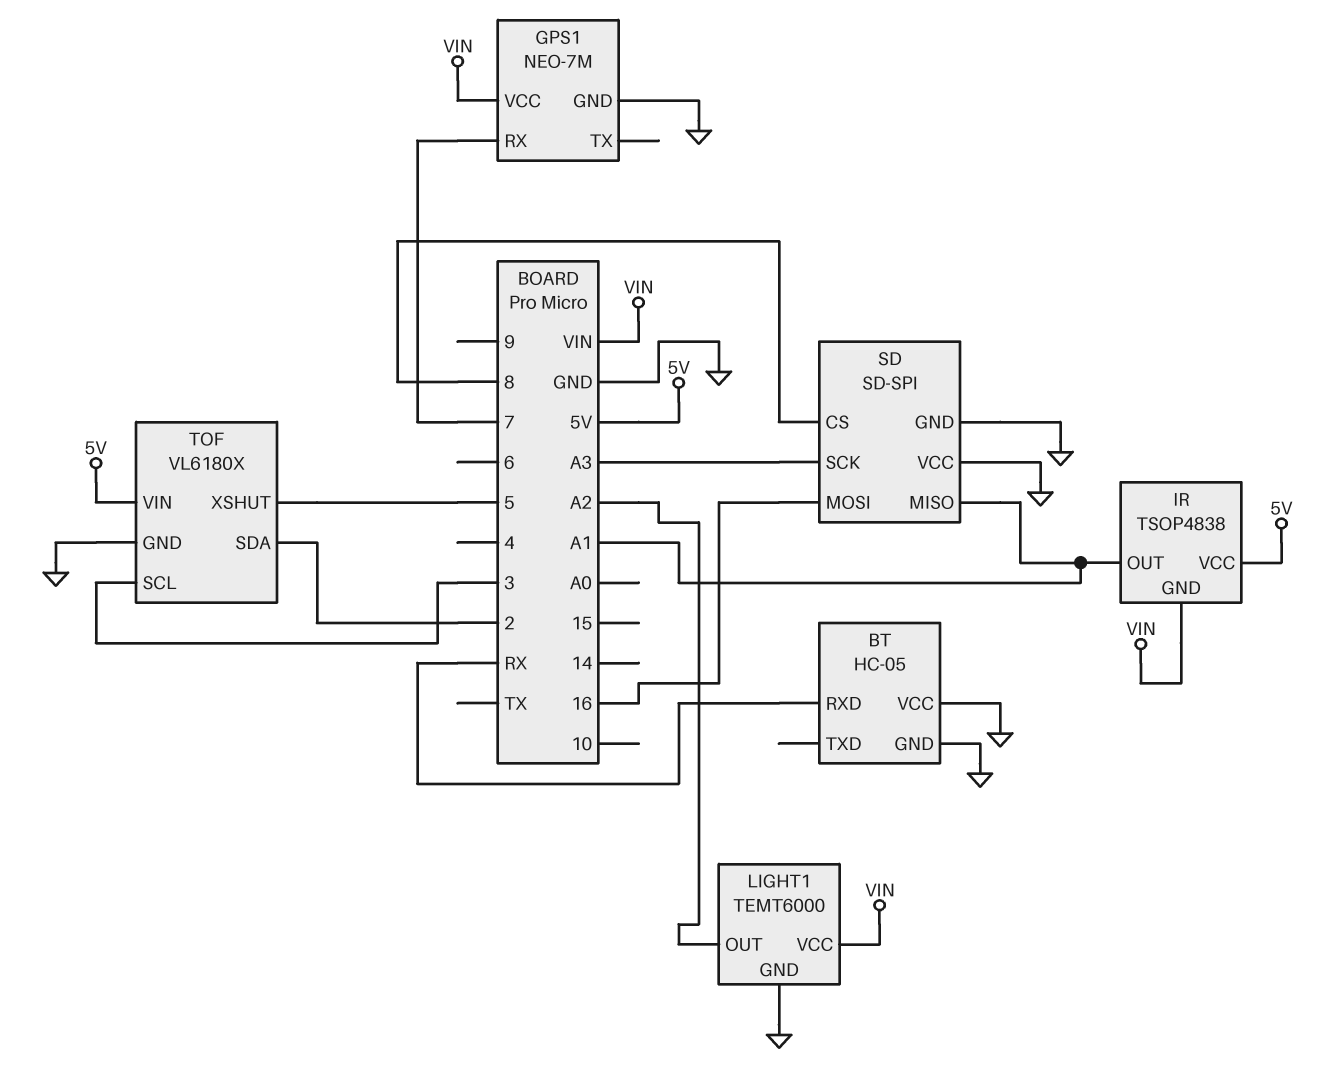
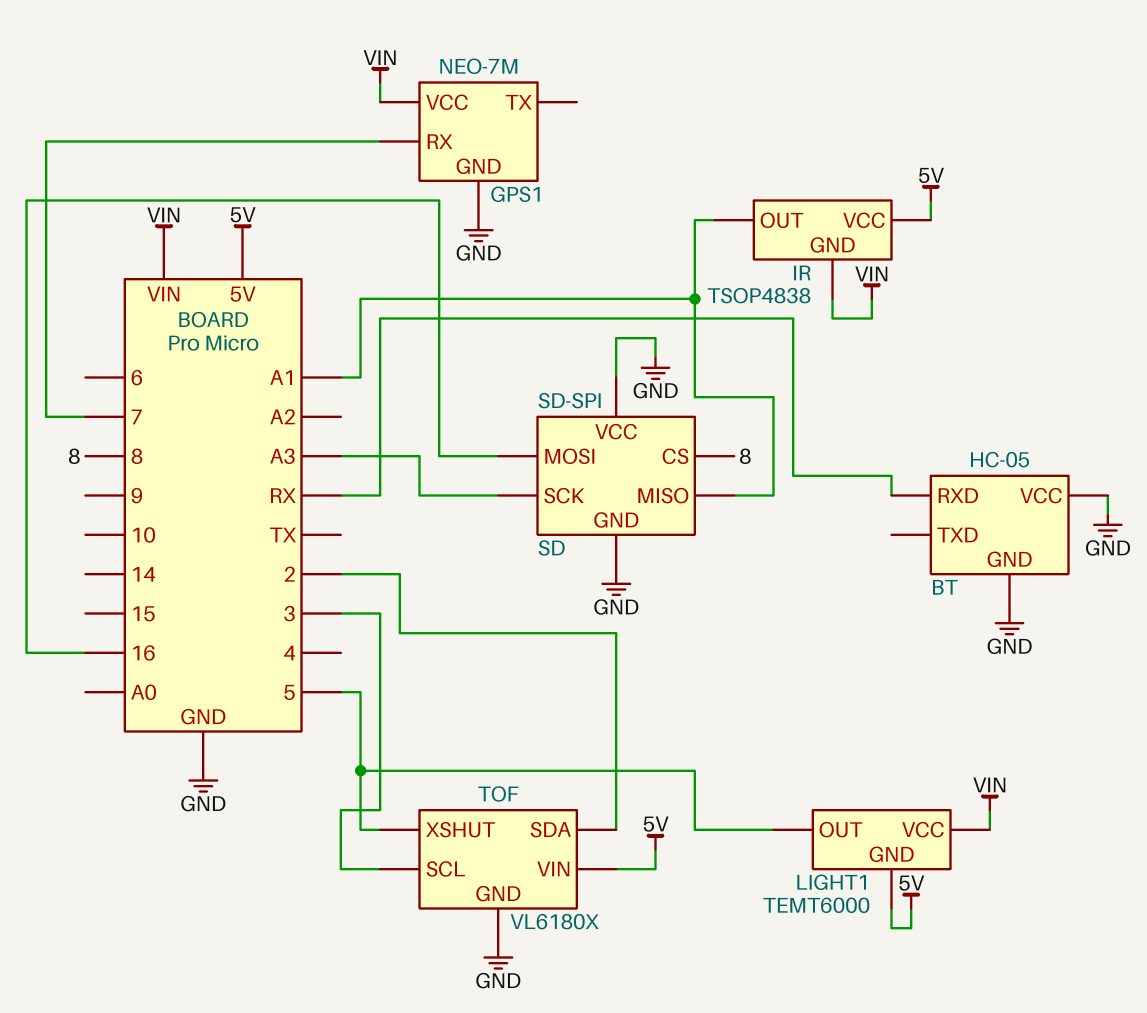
LIGHT1 pin GND: GND -> 5V
LIGHT1 pin OUT: A2 -> 5

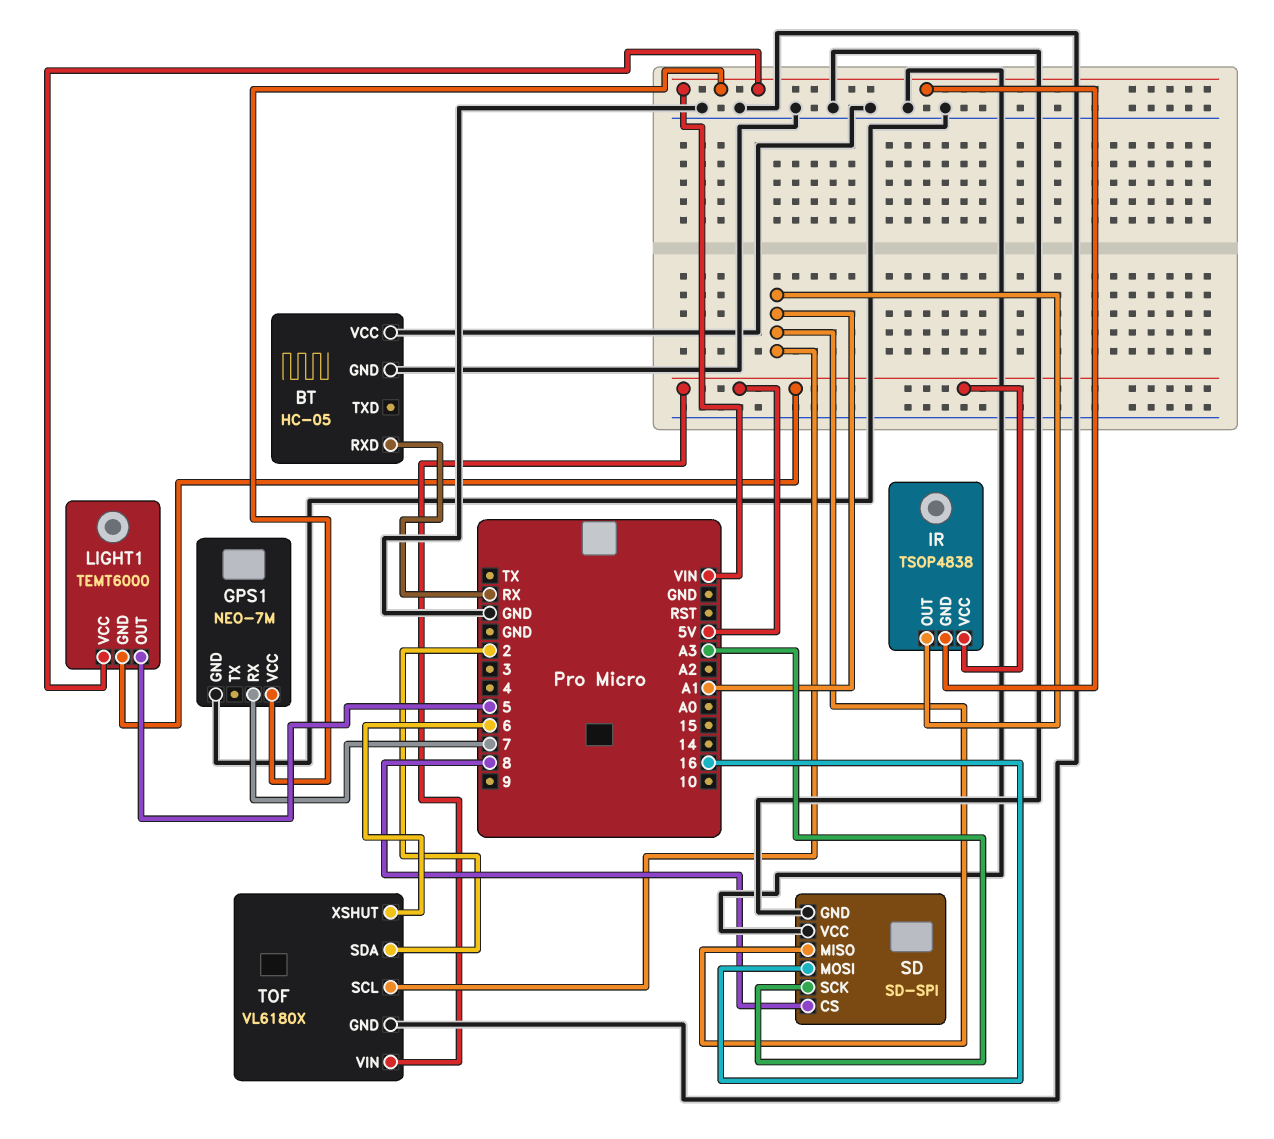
TOF pin SCL: 3 -> A1
TOF pin XSHUT: 5 -> 6

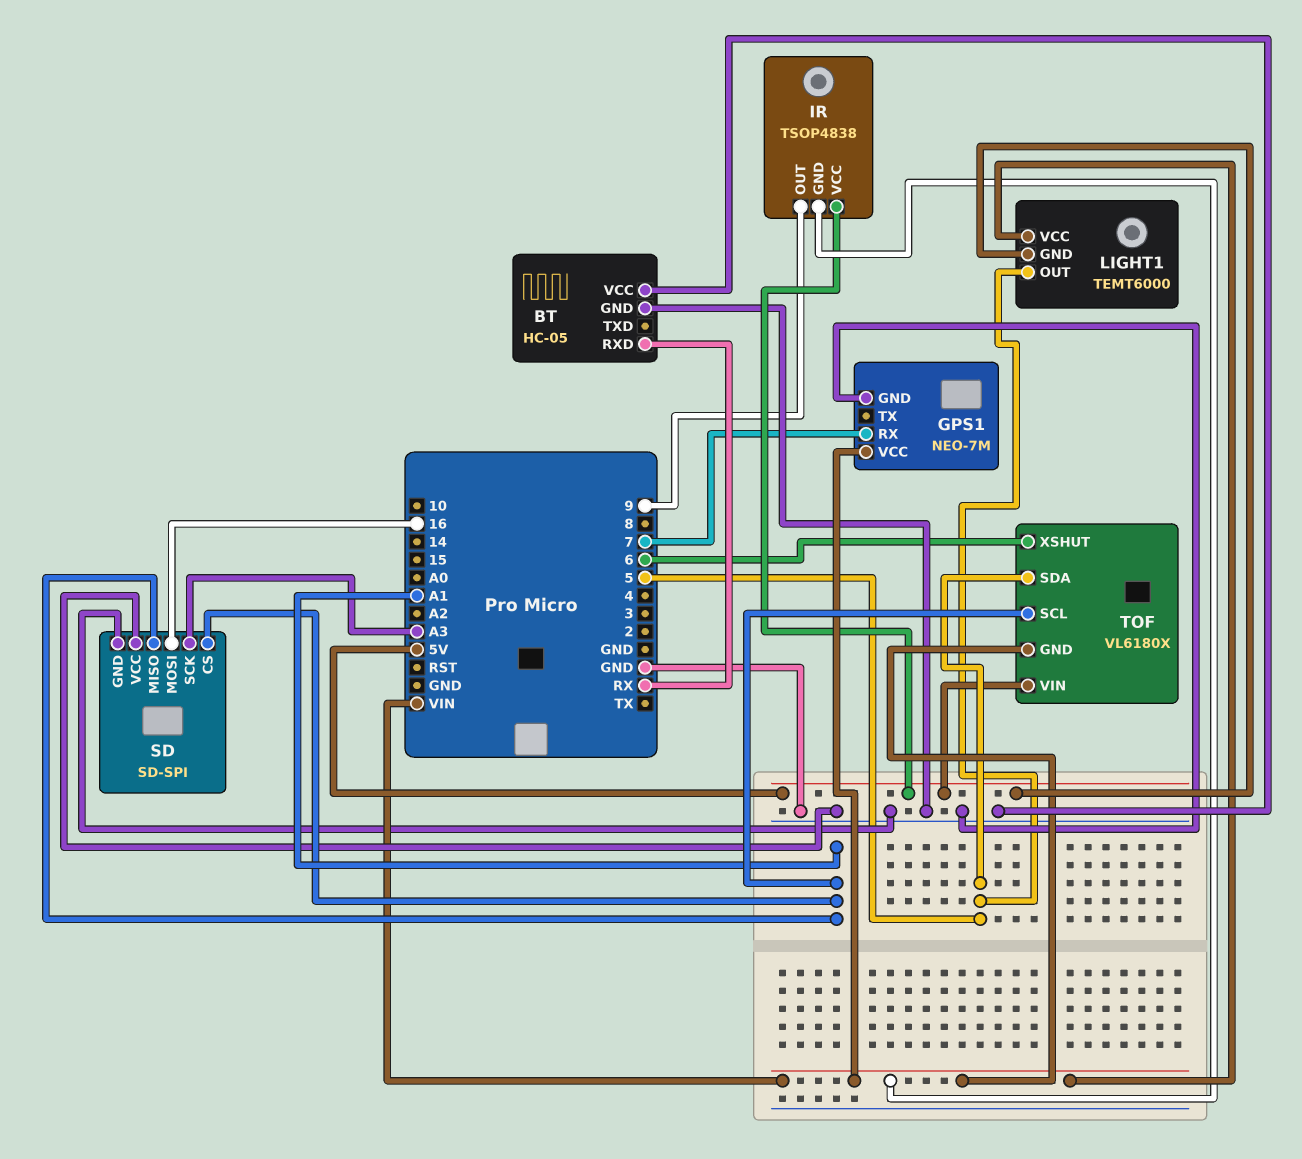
IR pin OUT: A1 -> 9
SD pin CS: 8 -> A1
TOF pin GND: GND -> VIN
TOF pin SDA: 2 -> 5

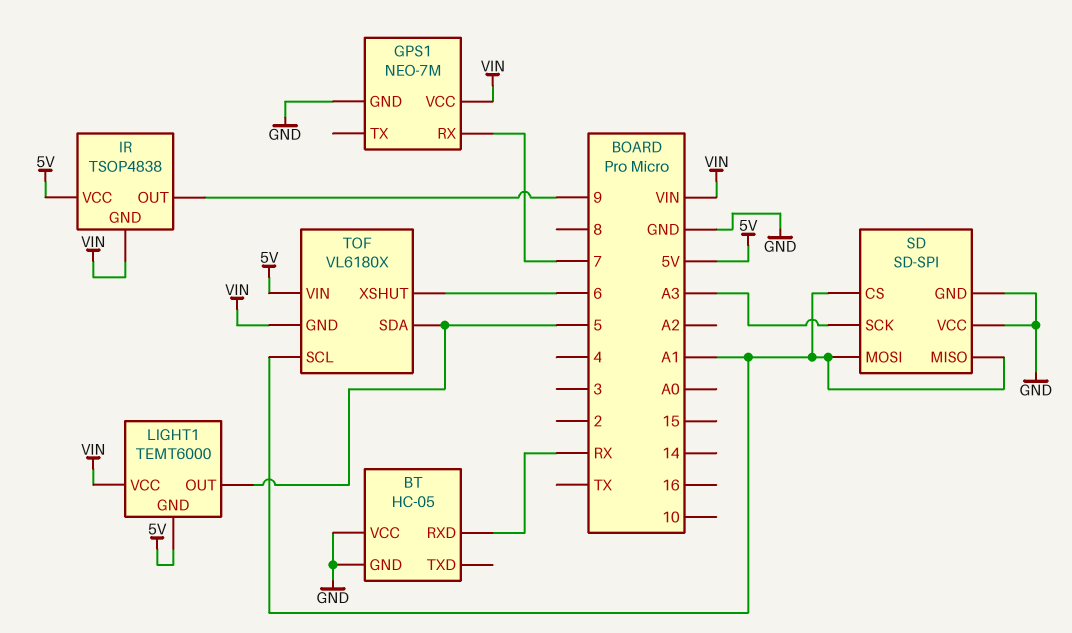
SD pin MOSI: 16 -> A1

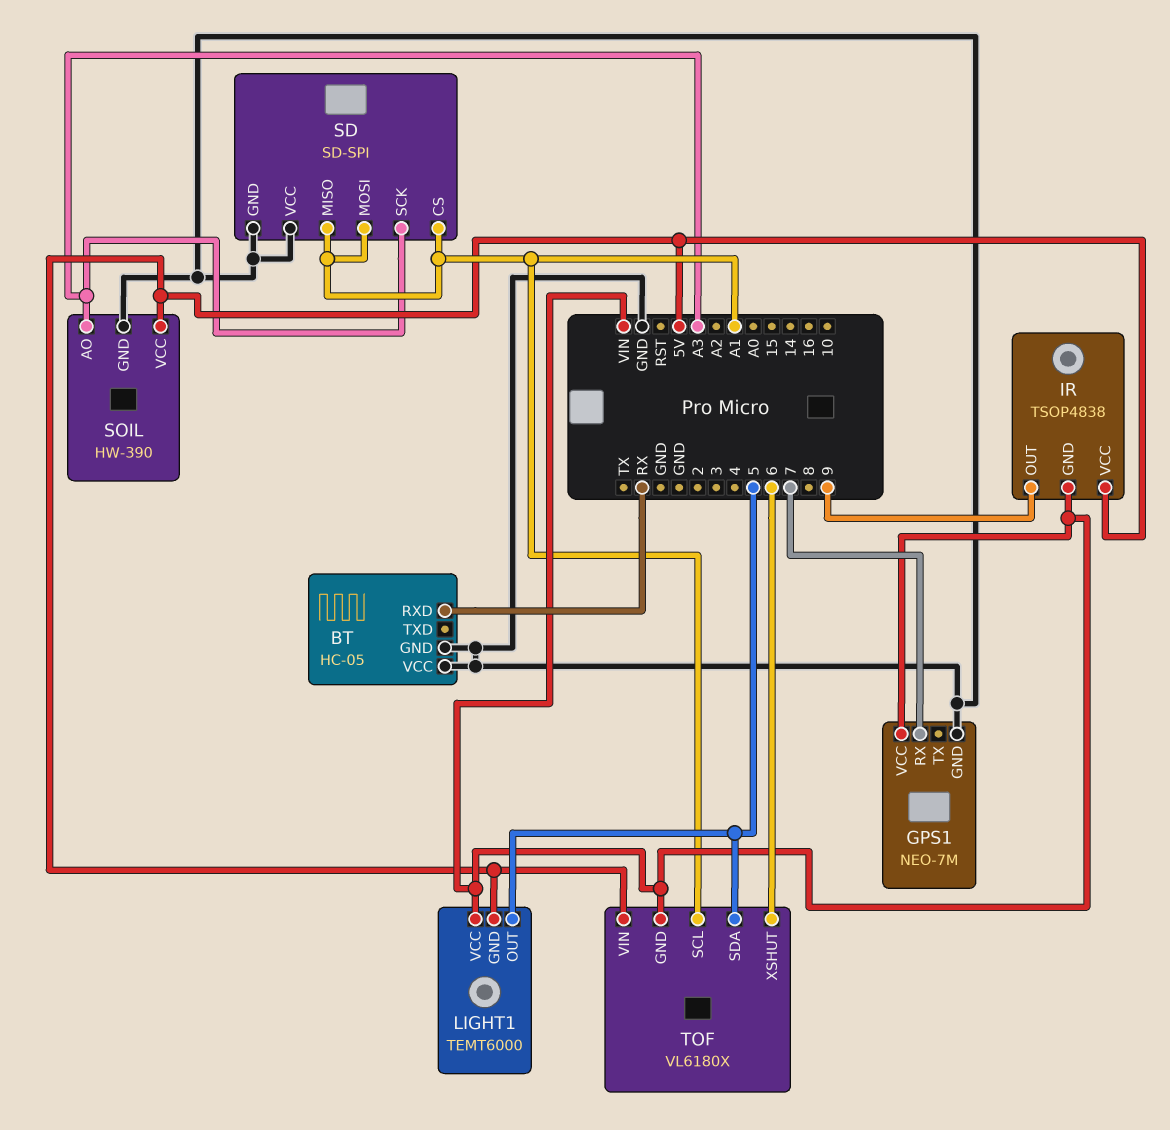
SOIL: none -> HW-390
SOIL pin AO: none -> A3
SOIL pin GND: none -> GND
SOIL pin VCC: none -> 5V

